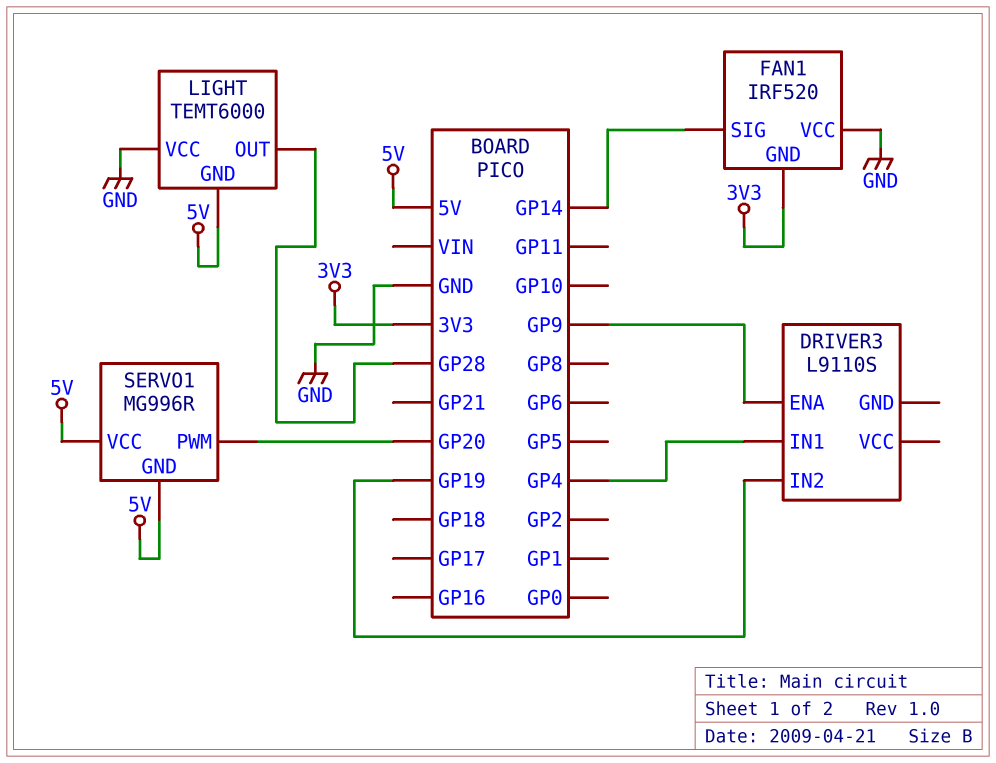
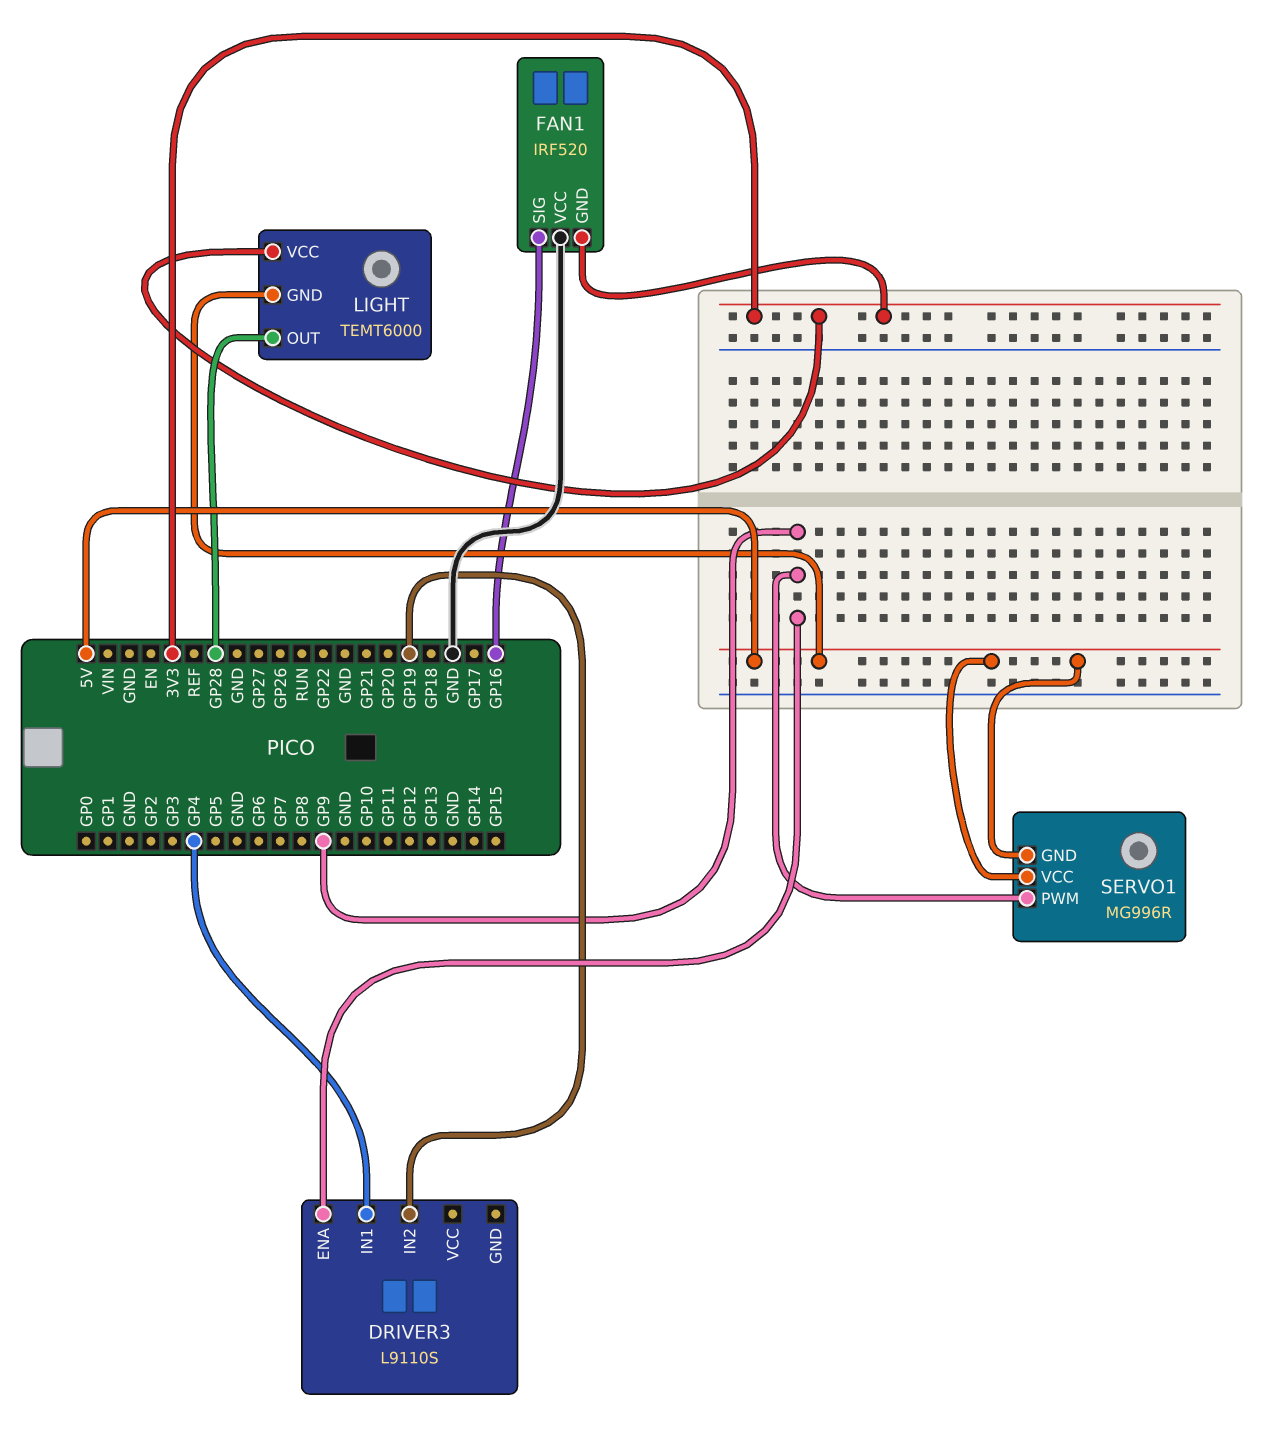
FAN1 pin SIG: GP14 -> GP16
LIGHT pin VCC: GND -> 3V3
SERVO1 pin PWM: GP20 -> GP9

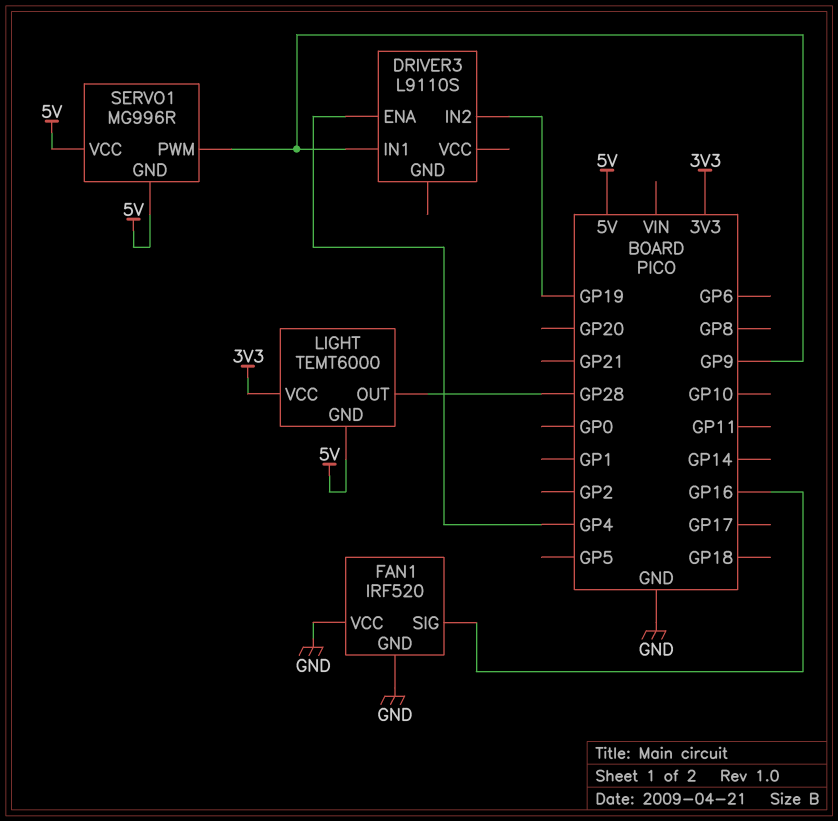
DRIVER3 pin ENA: GP9 -> GP4
DRIVER3 pin IN1: GP4 -> GP9
FAN1 pin GND: 3V3 -> GND

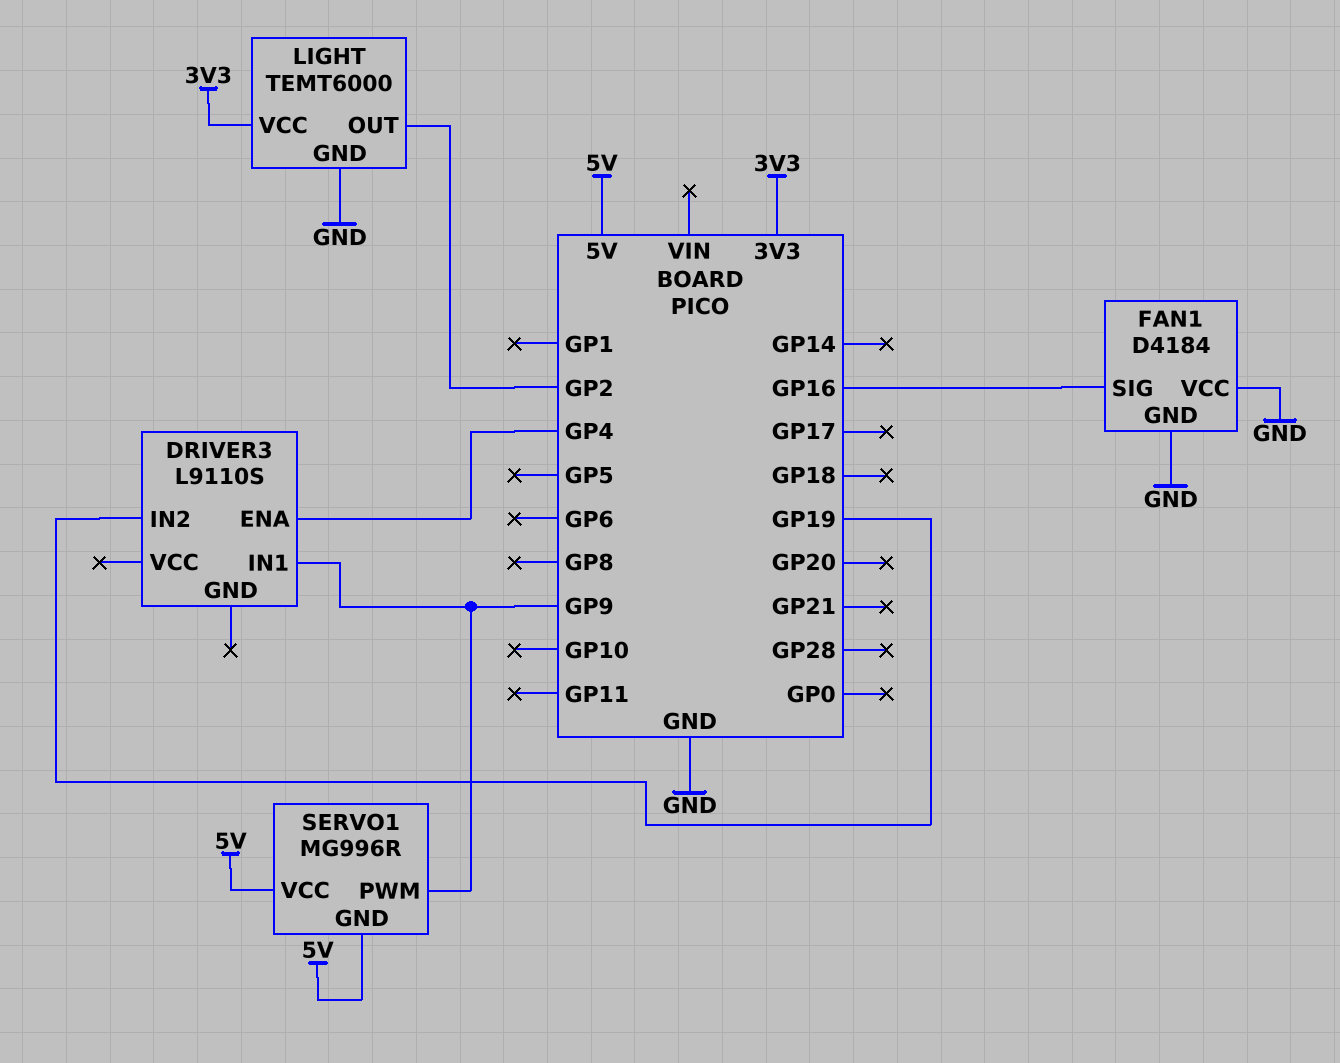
FAN1: IRF520 -> D4184
LIGHT pin GND: 5V -> GND
LIGHT pin OUT: GP28 -> GP2

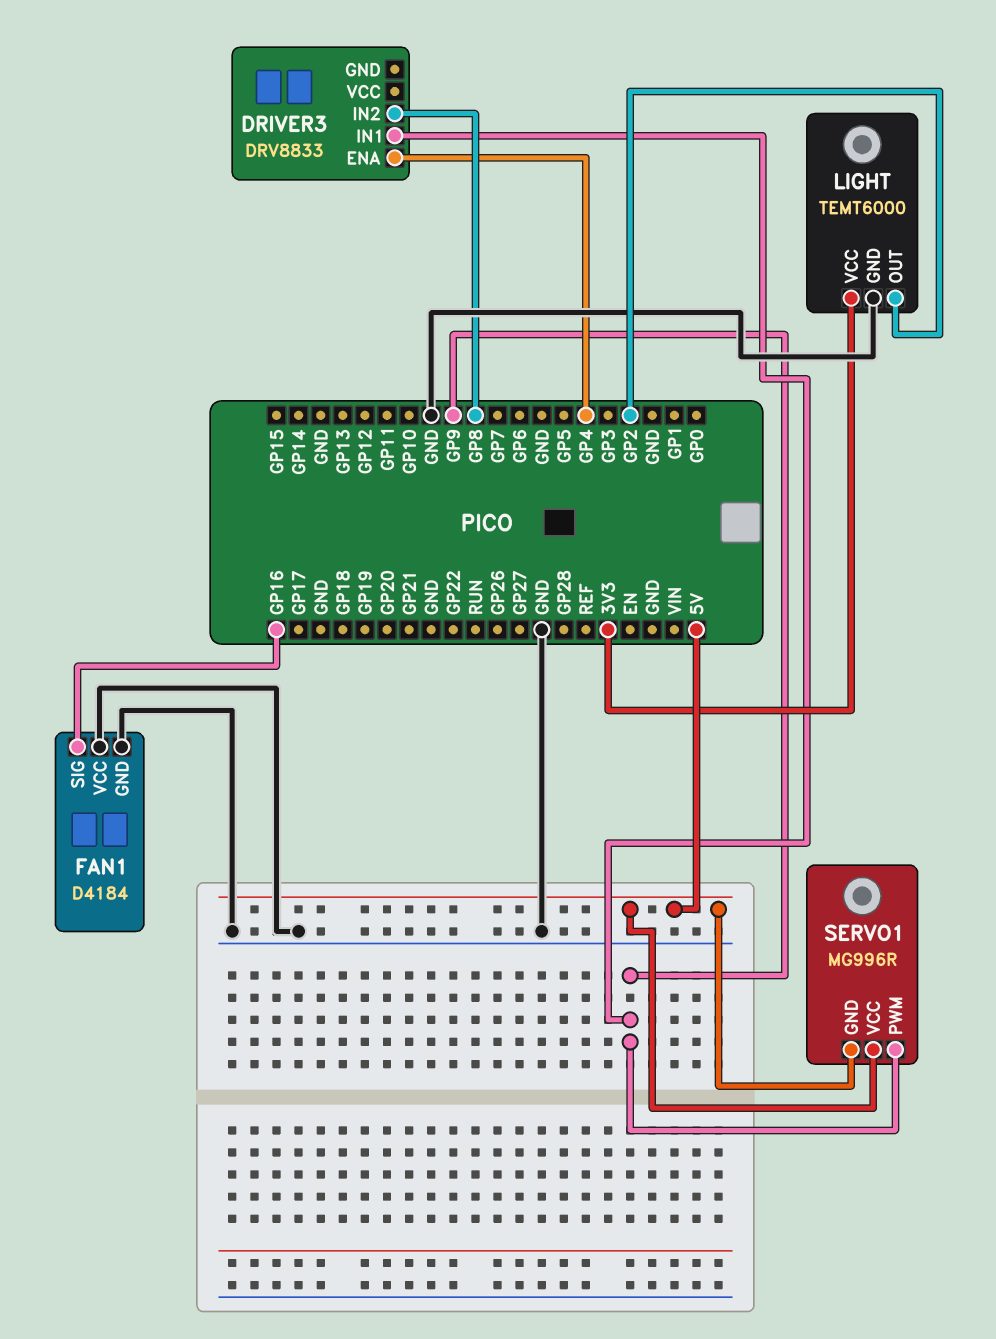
DRIVER3: L9110S -> DRV8833
DRIVER3 pin IN2: GP19 -> GP8

